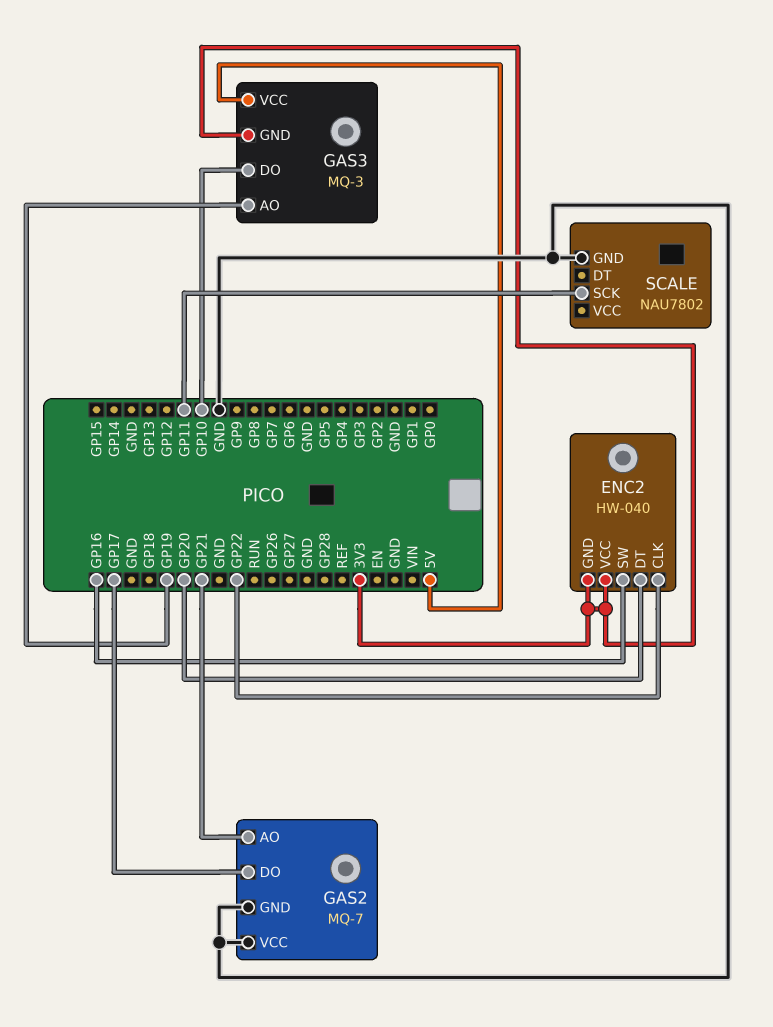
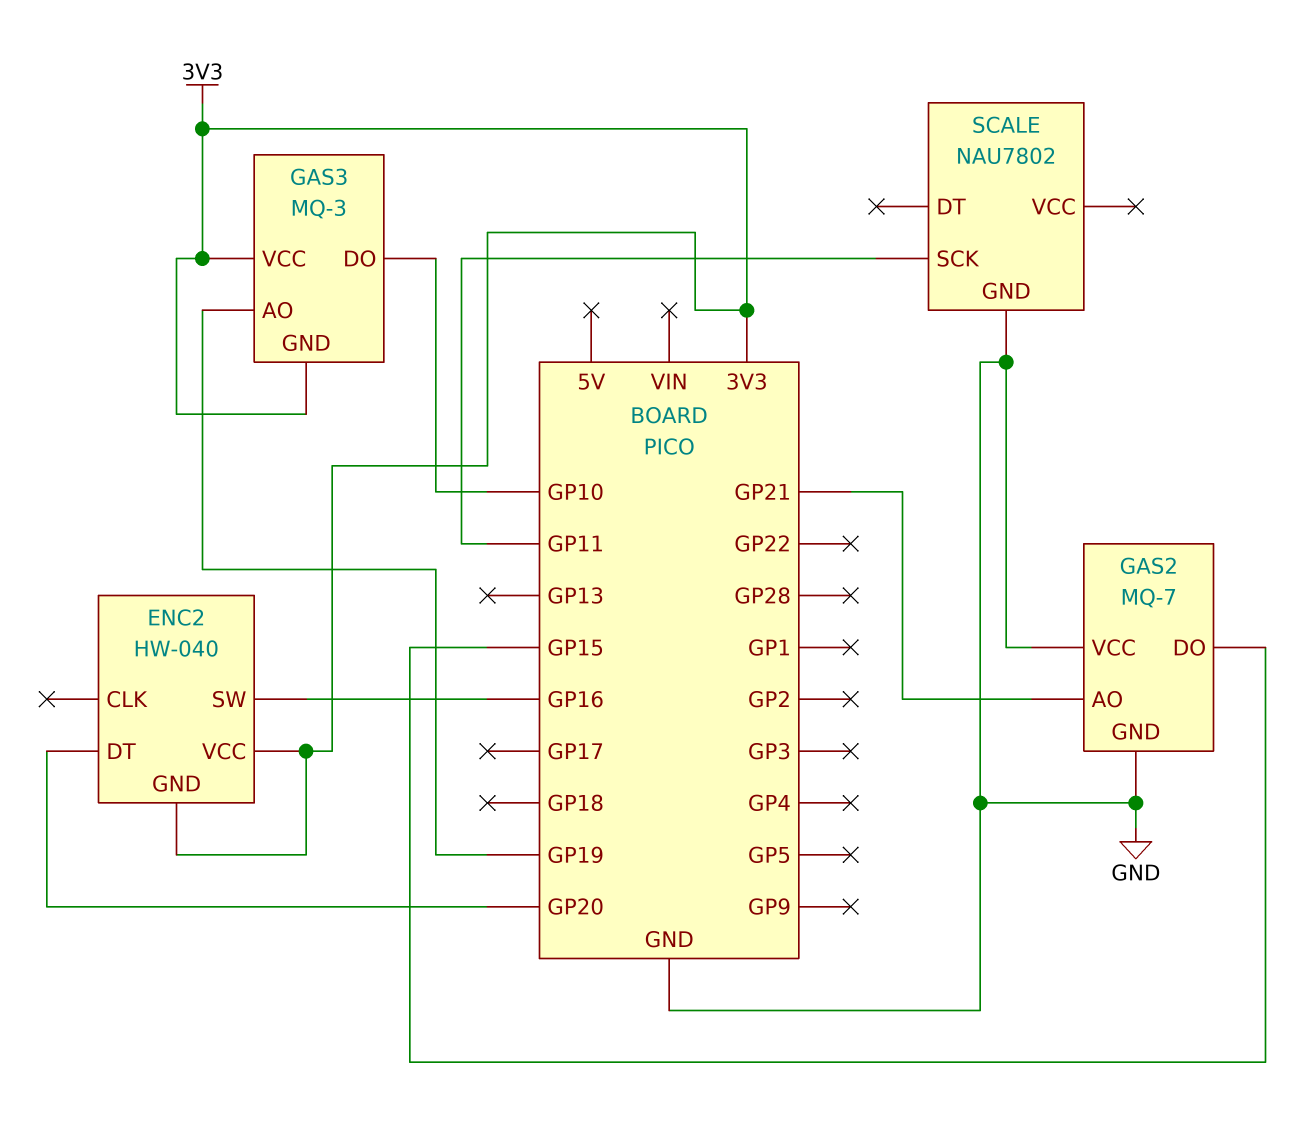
ENC2 pin CLK: GP22 -> none
GAS2 pin DO: GP17 -> GP15
GAS3 pin VCC: 5V -> 3V3

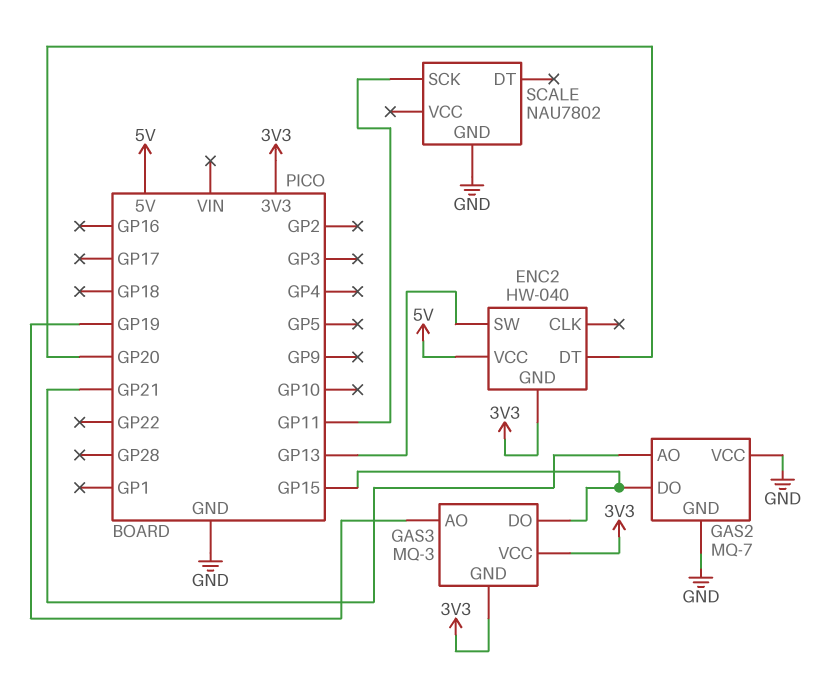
ENC2 pin SW: GP16 -> GP13
ENC2 pin VCC: 3V3 -> 5V
GAS3 pin DO: GP10 -> GP15

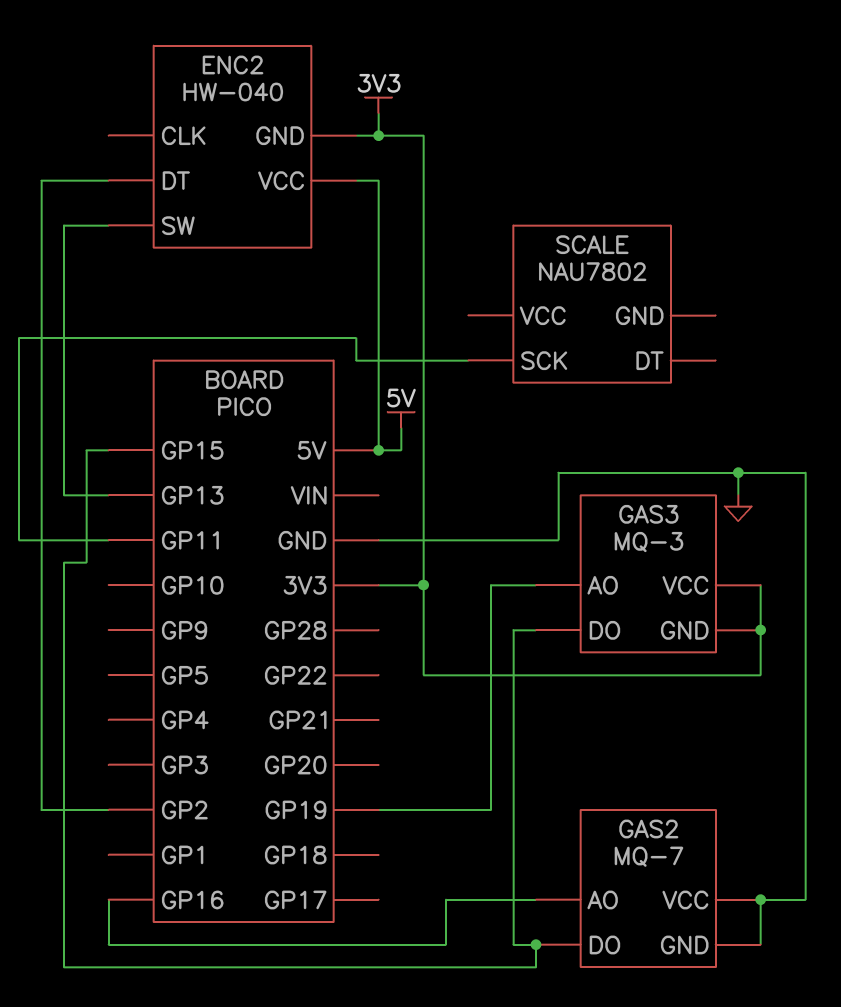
ENC2 pin DT: GP20 -> GP2
GAS2 pin AO: GP21 -> GP16
SCALE pin GND: GND -> none

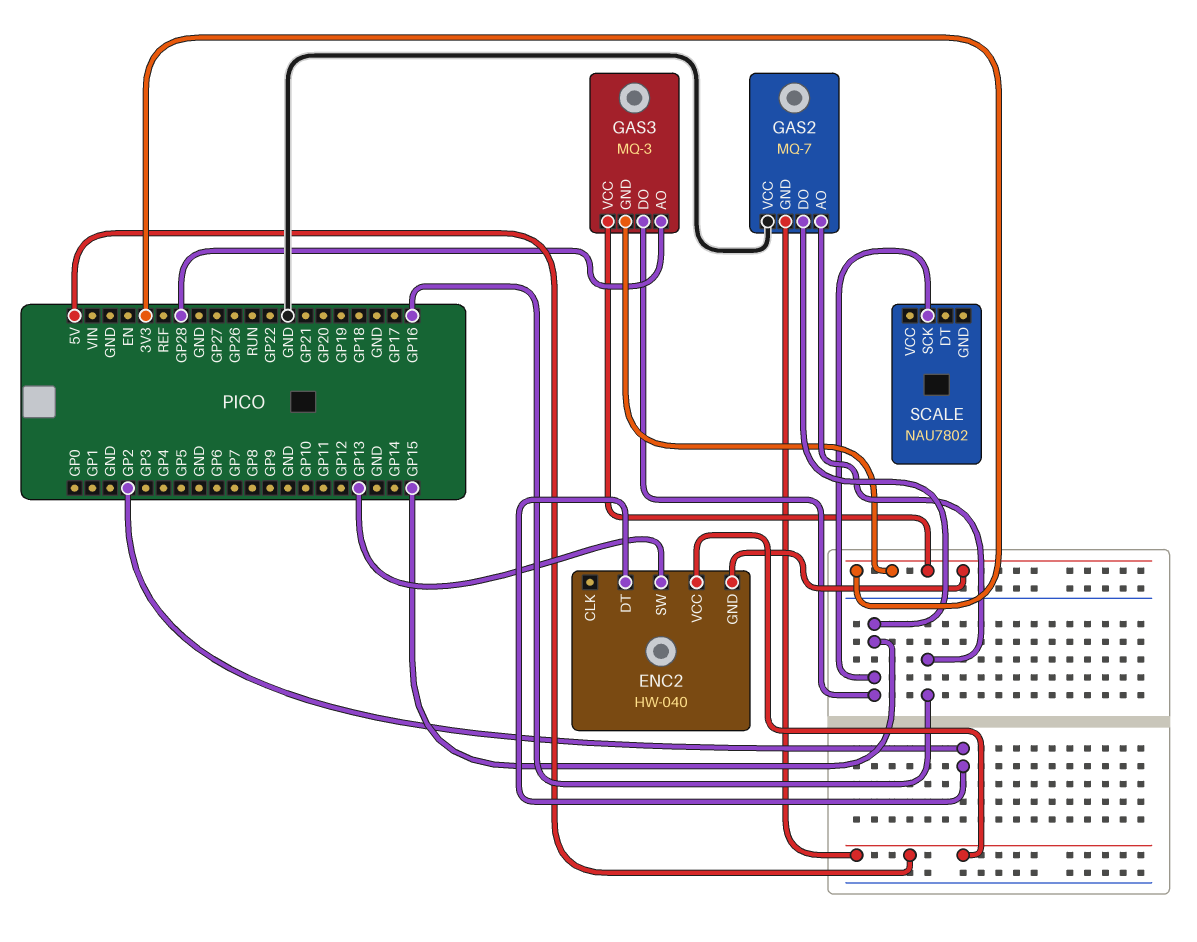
GAS2 pin GND: GND -> 5V
GAS3 pin AO: GP19 -> GP28
SCALE pin SCK: GP11 -> GP15

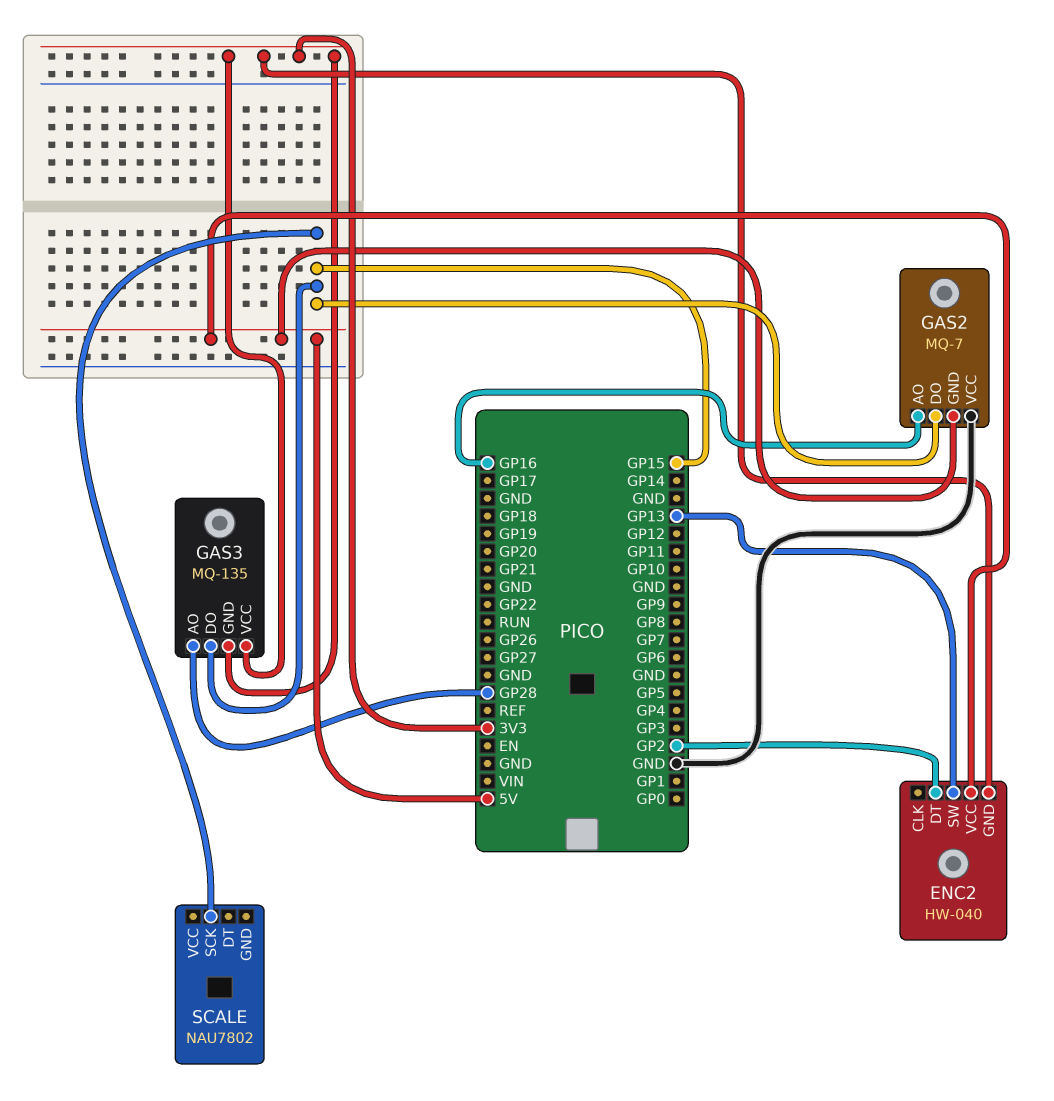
GAS3: MQ-3 -> MQ-135

